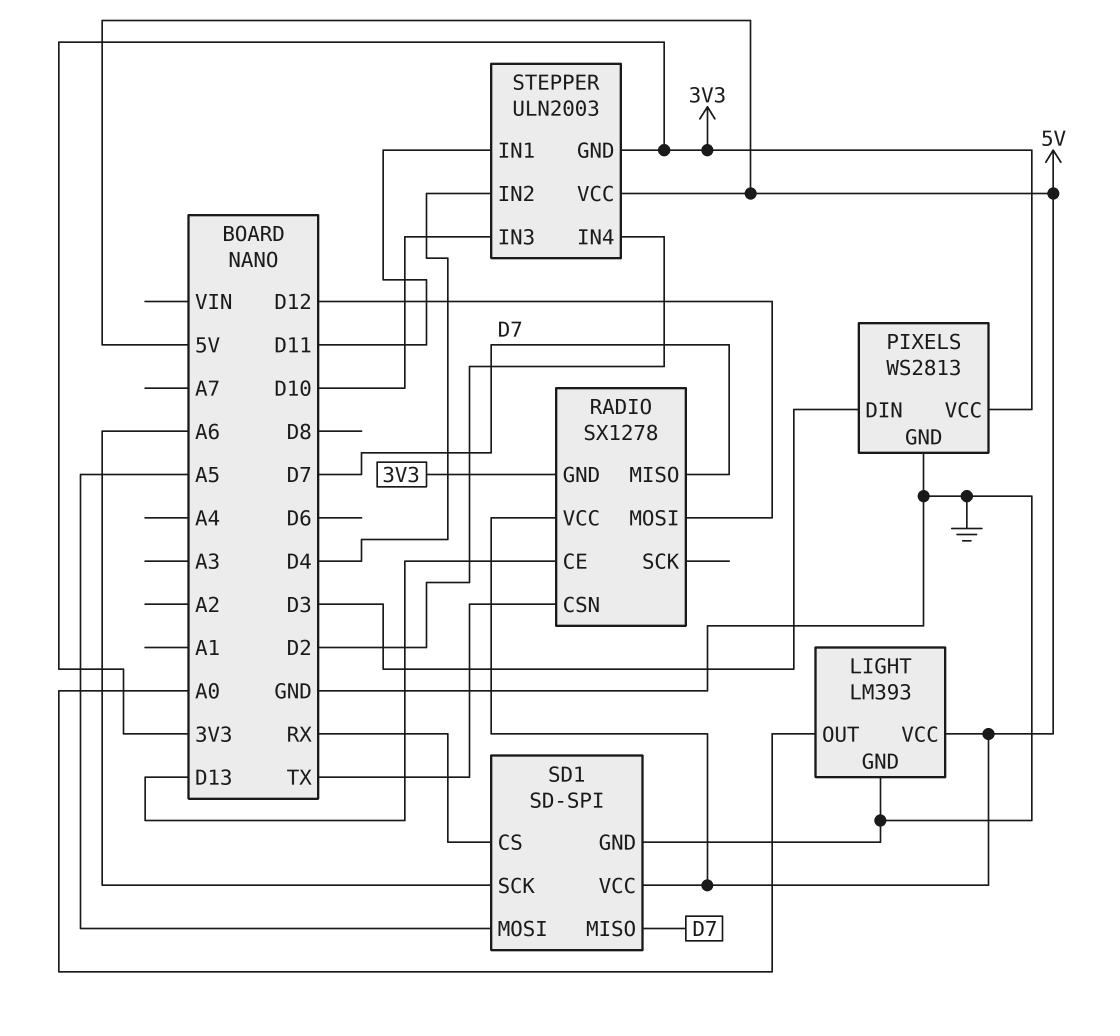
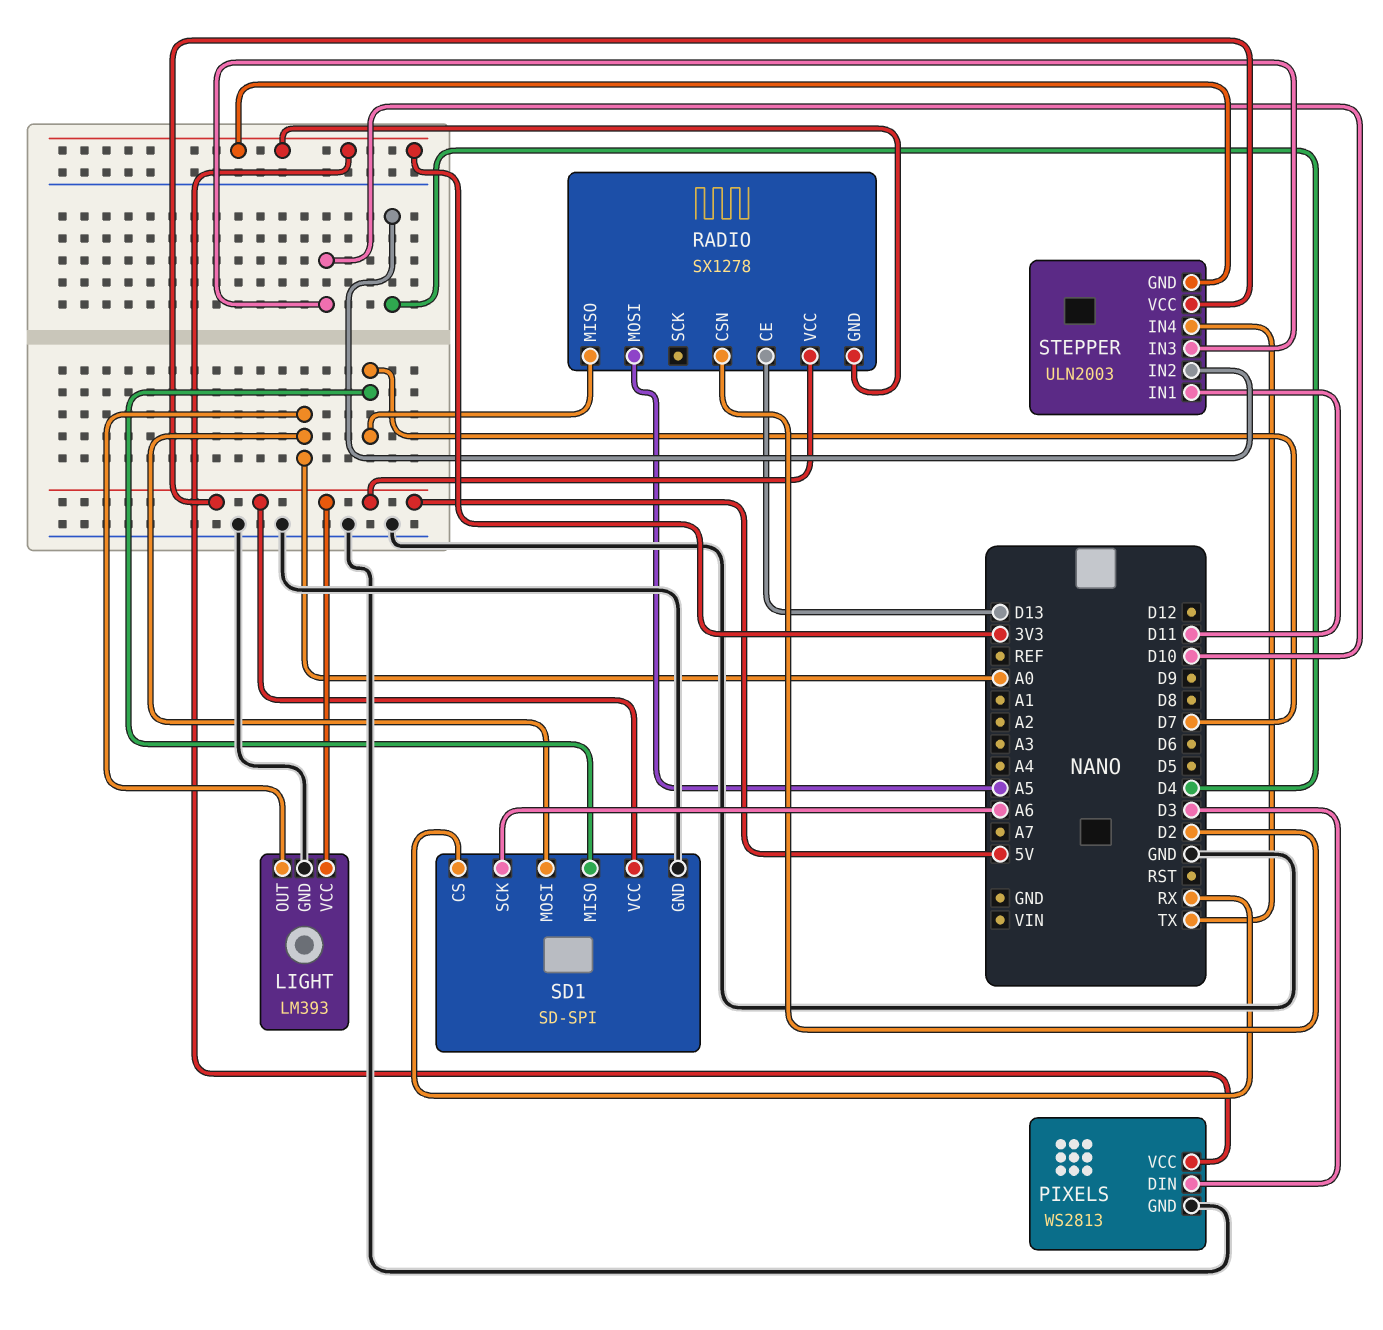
RADIO pin CSN: TX -> D2
RADIO pin MOSI: D12 -> A5
SD1 pin MOSI: A5 -> A0
STEPPER pin IN4: D2 -> TX

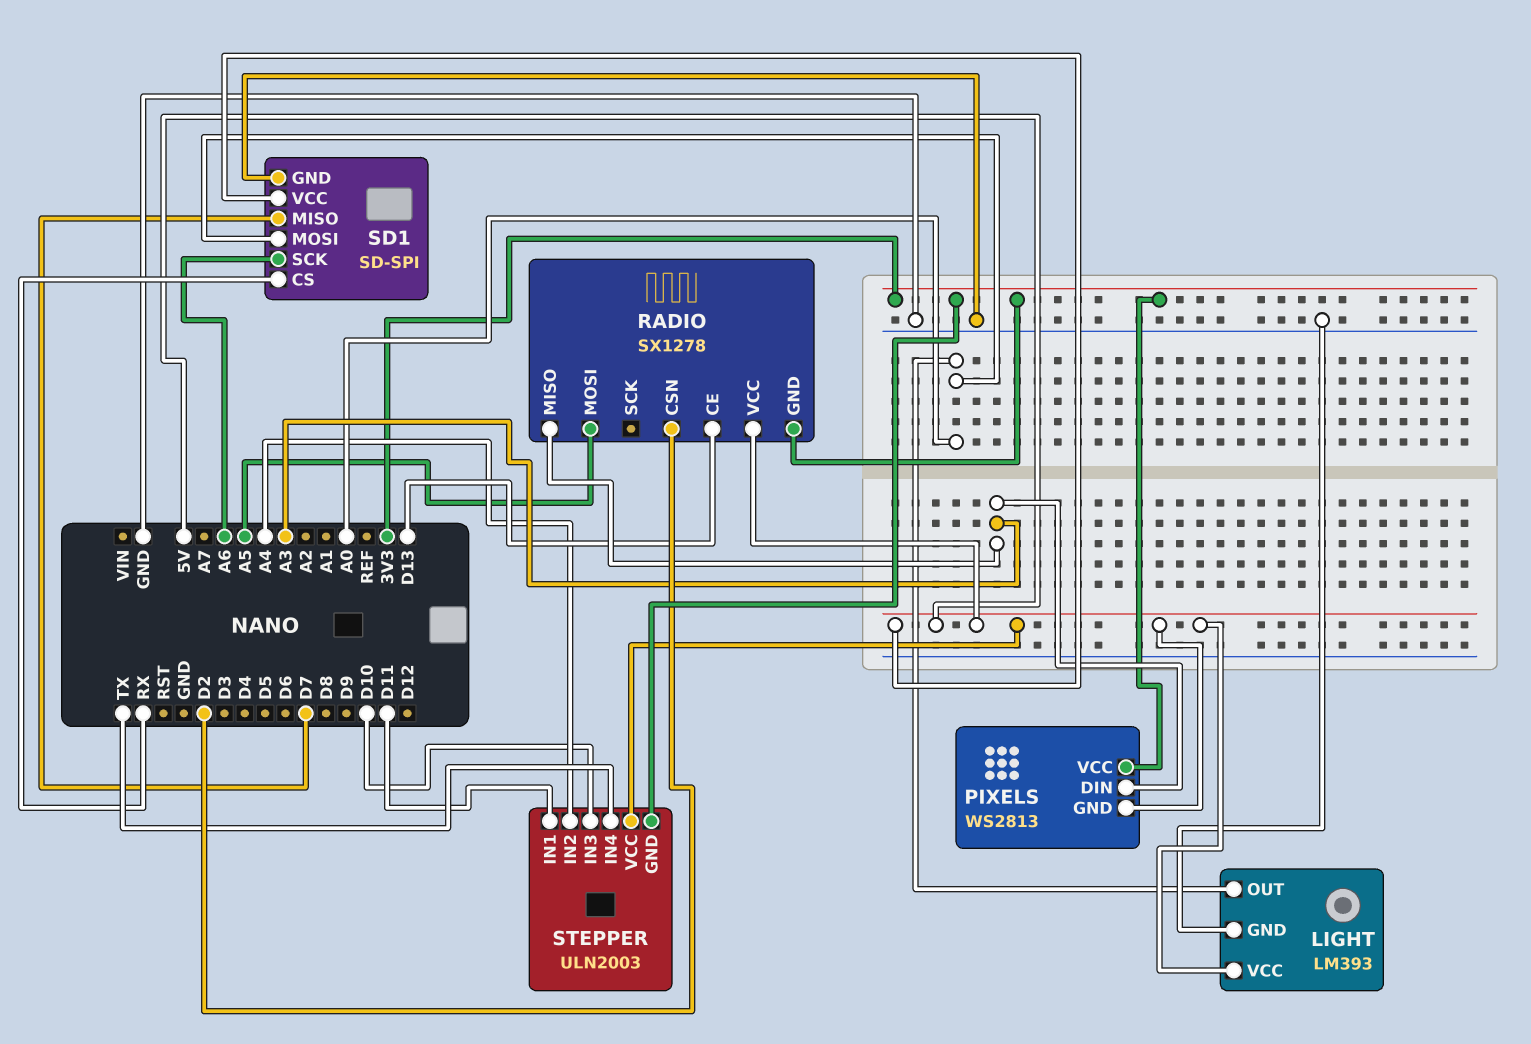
PIXELS pin DIN: D3 -> A3
PIXELS pin GND: GND -> 5V
RADIO pin MISO: D7 -> A3
STEPPER pin IN2: D4 -> A4

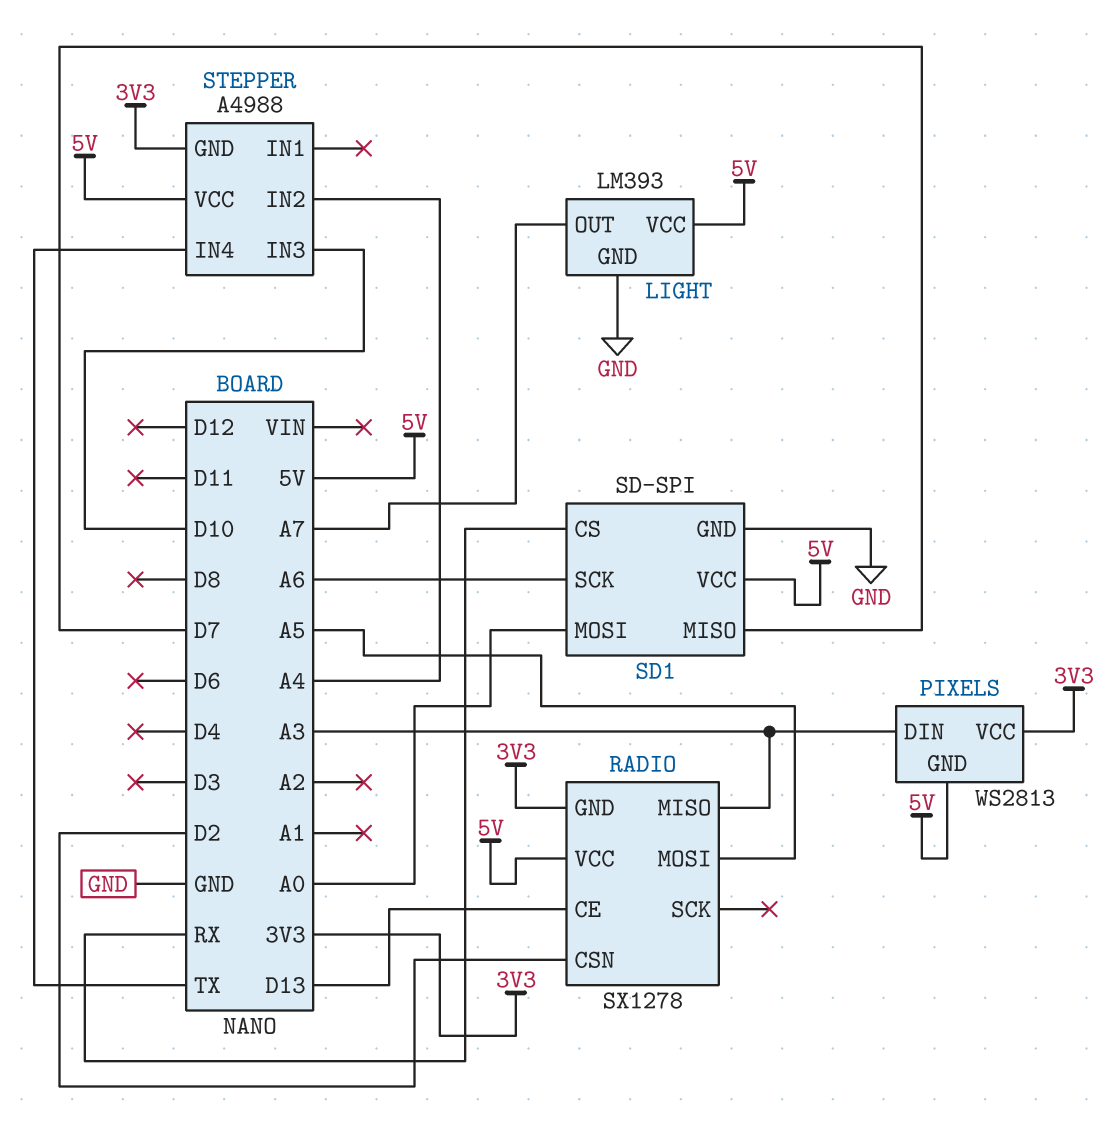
LIGHT pin OUT: A0 -> A7
STEPPER: ULN2003 -> A4988
STEPPER pin IN1: D11 -> none

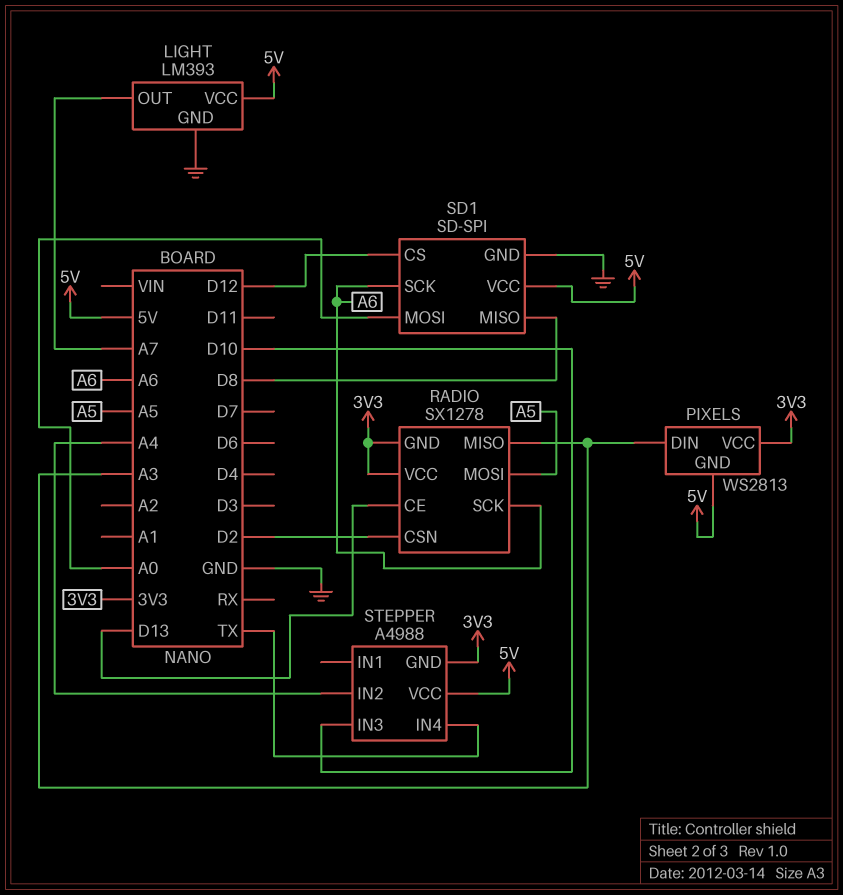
RADIO pin SCK: none -> A6
RADIO pin VCC: 5V -> 3V3
SD1 pin CS: RX -> D12
SD1 pin MISO: D7 -> D8

